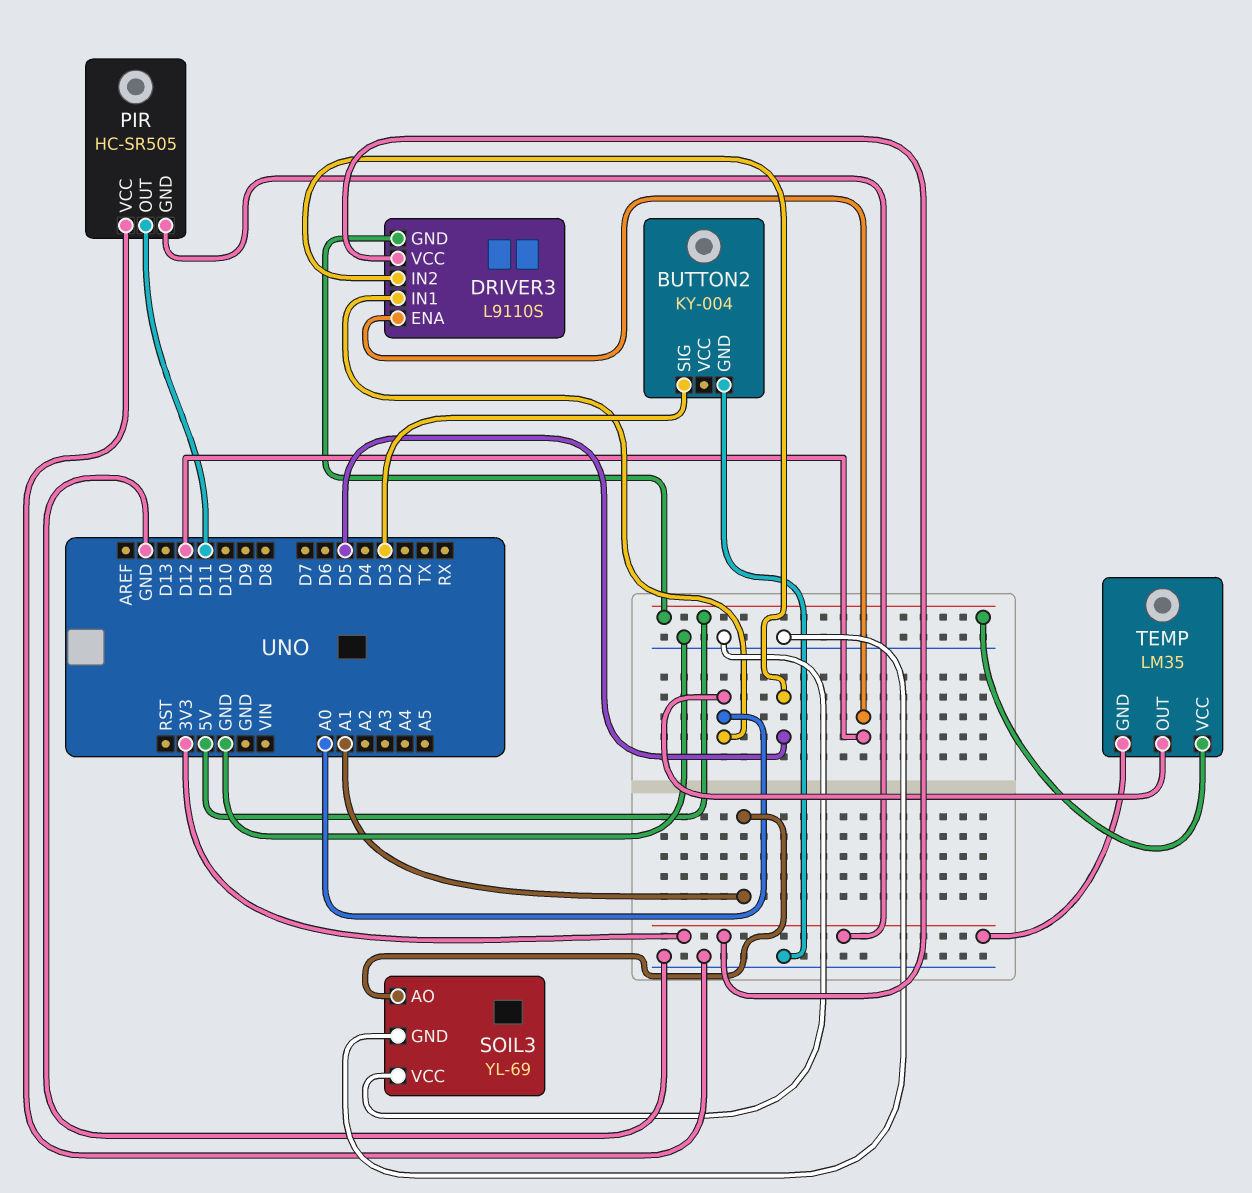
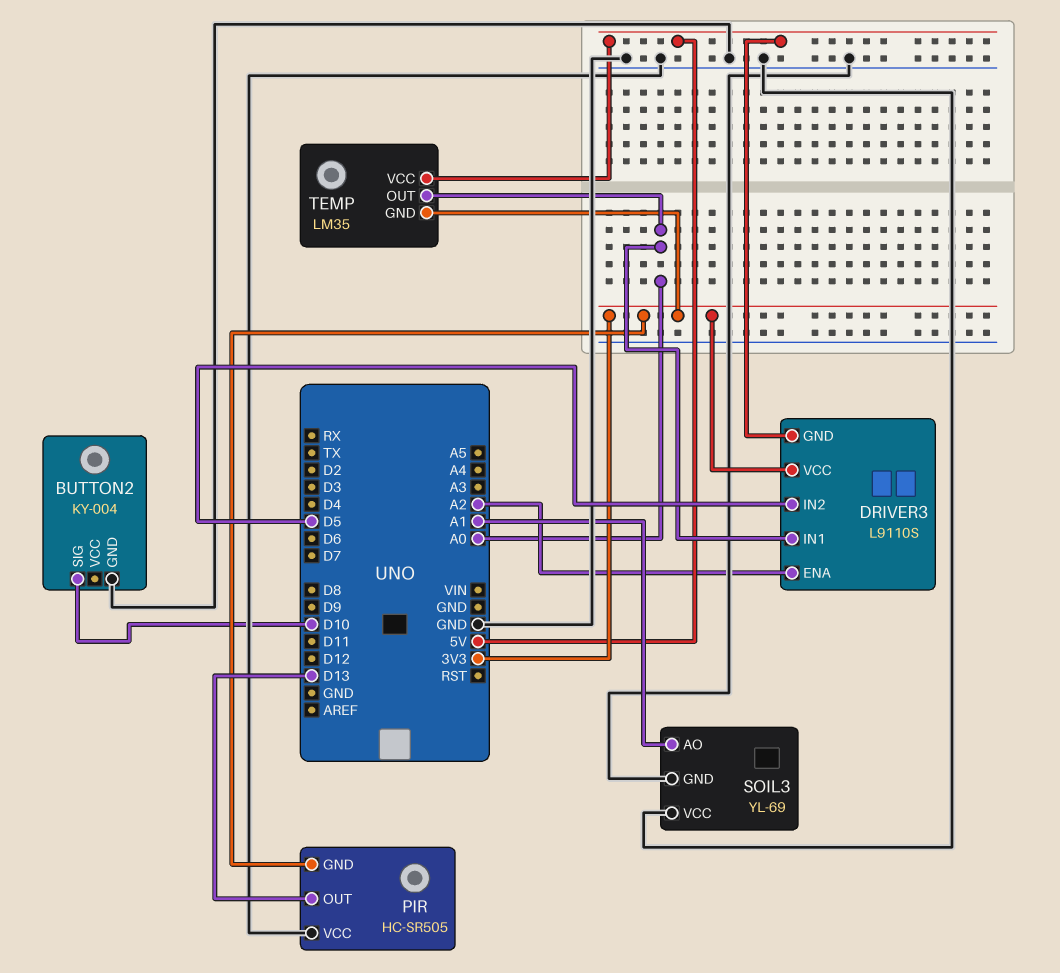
BUTTON2 pin SIG: D3 -> D10
DRIVER3 pin ENA: D12 -> A2
PIR pin OUT: D11 -> D13

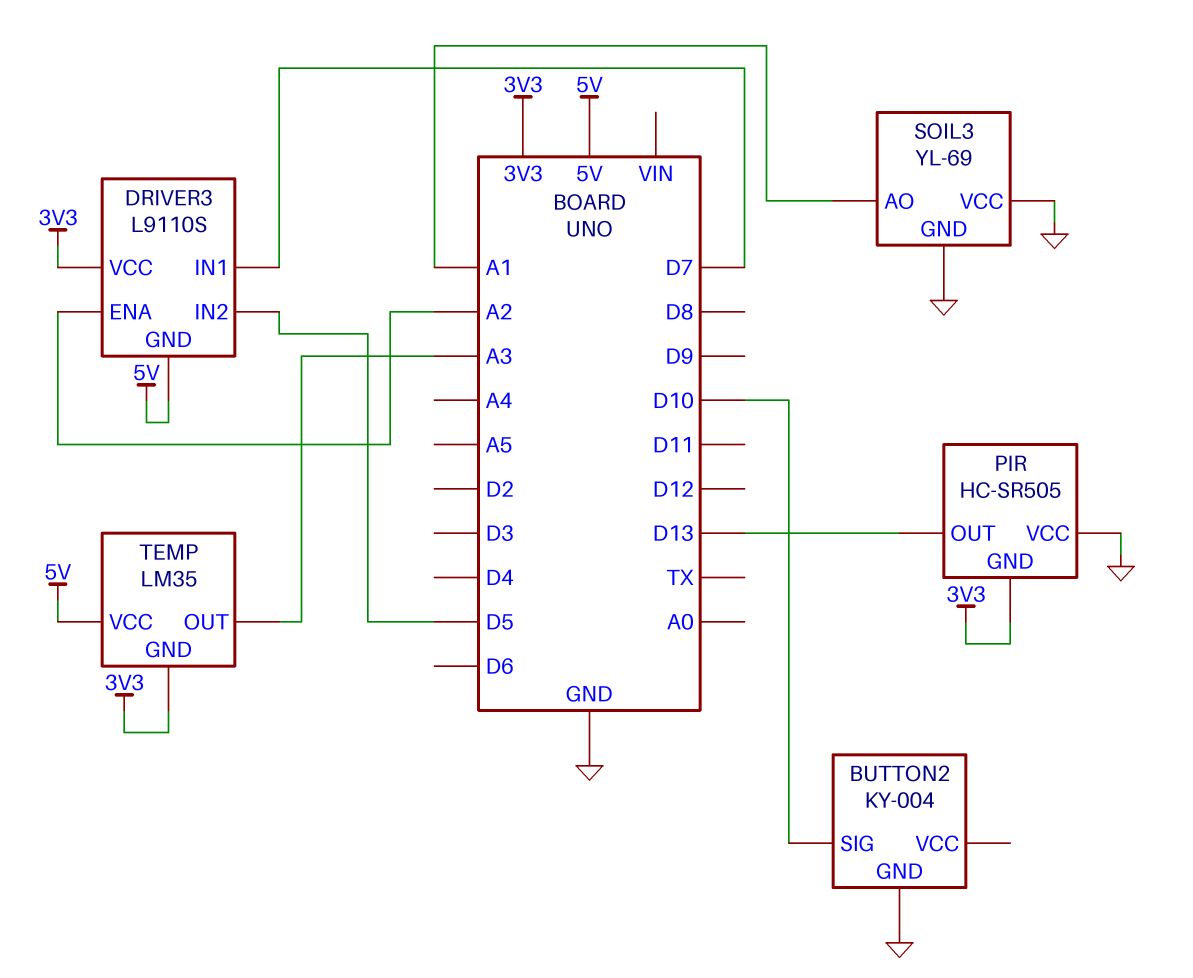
DRIVER3 pin IN1: A0 -> D7
TEMP pin OUT: A0 -> A3

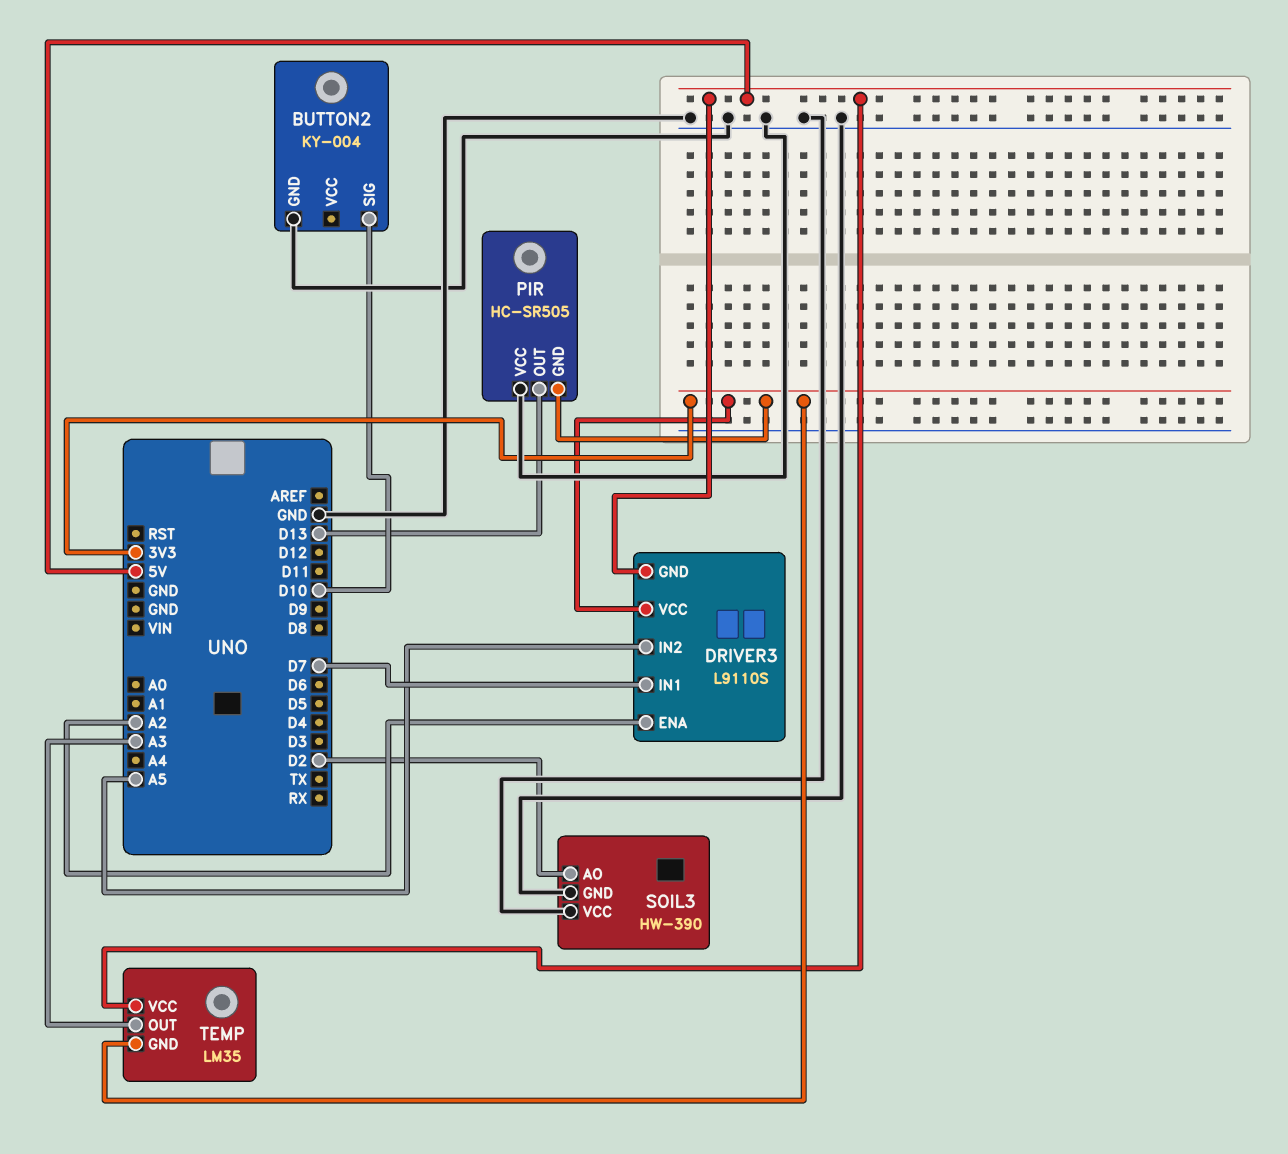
DRIVER3 pin IN2: D5 -> A5
SOIL3: YL-69 -> HW-390
SOIL3 pin AO: A1 -> D2

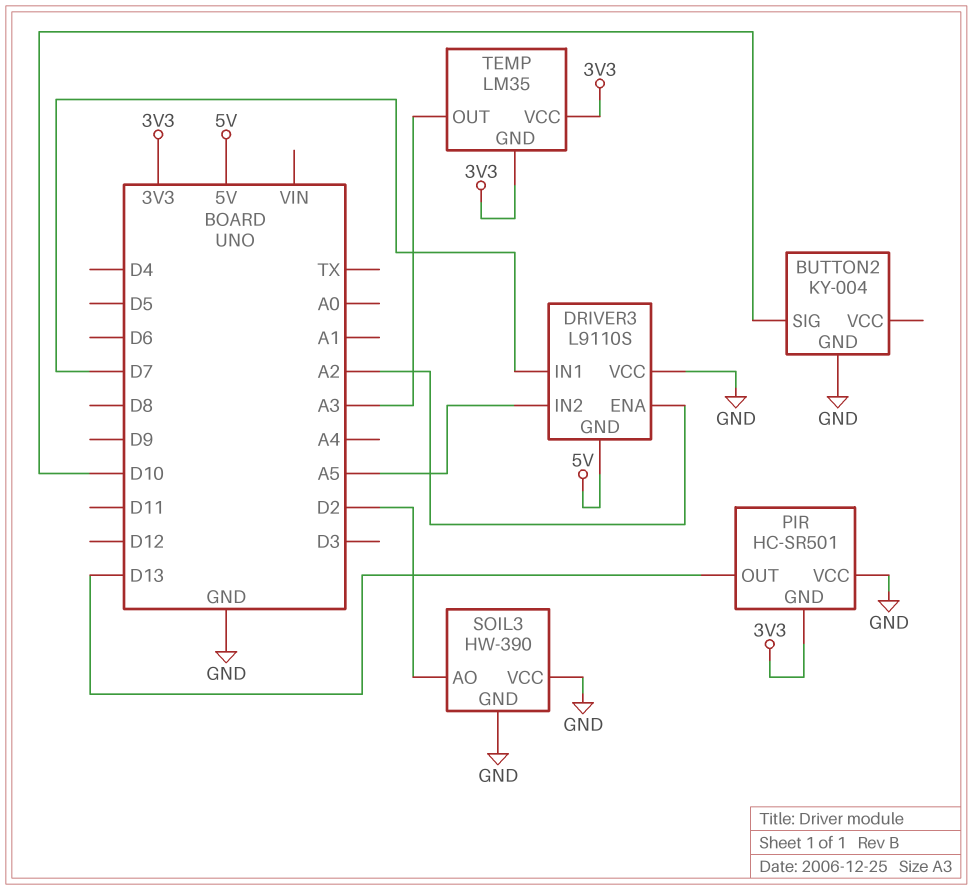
DRIVER3 pin VCC: 3V3 -> GND
PIR: HC-SR505 -> HC-SR501
TEMP pin VCC: 5V -> 3V3

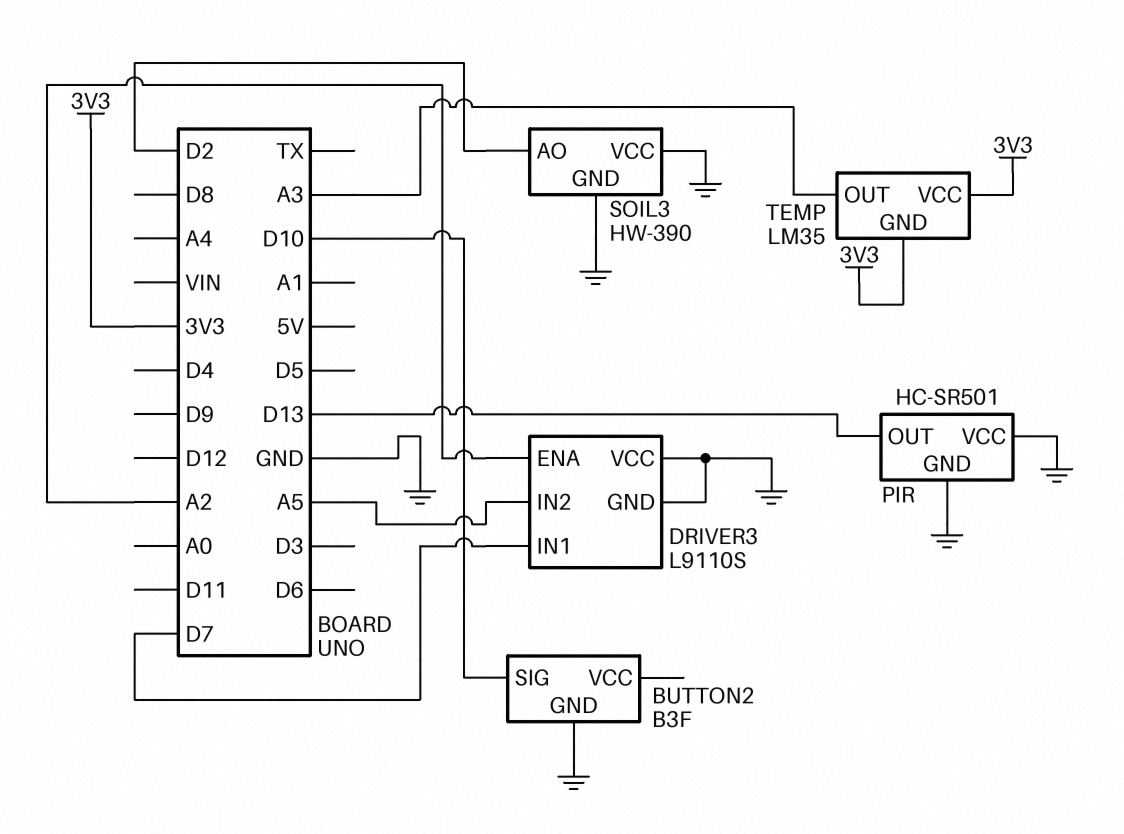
BUTTON2: KY-004 -> B3F
DRIVER3 pin GND: 5V -> GND
PIR pin GND: 3V3 -> GND

